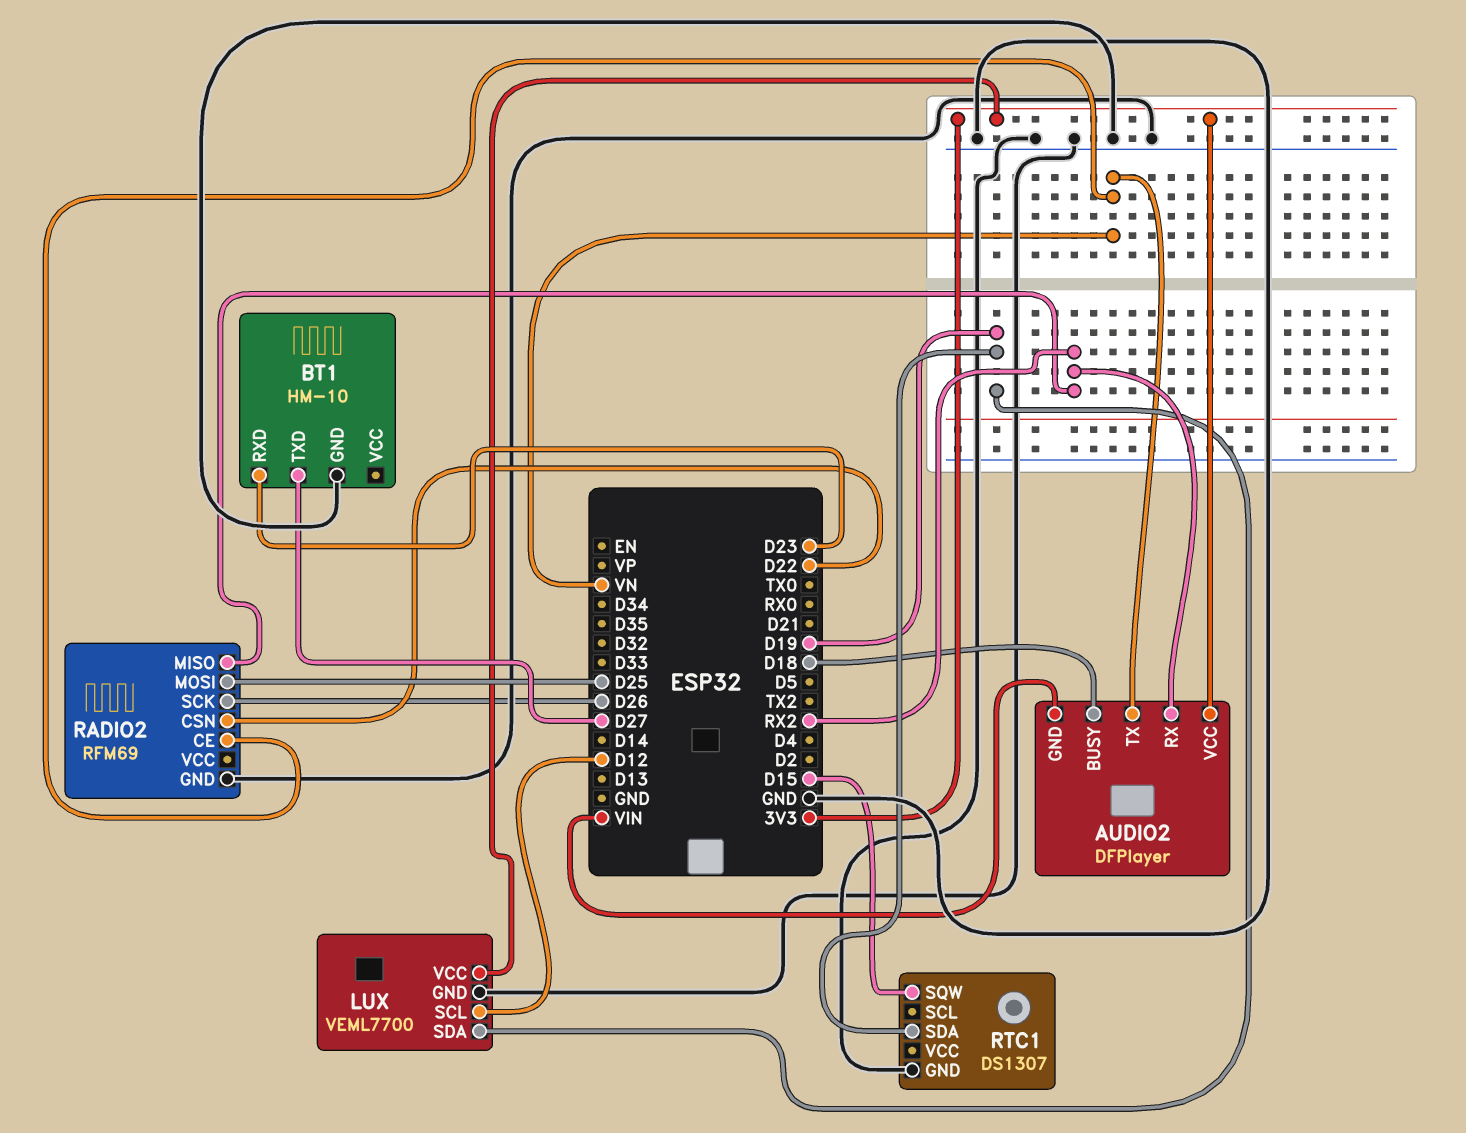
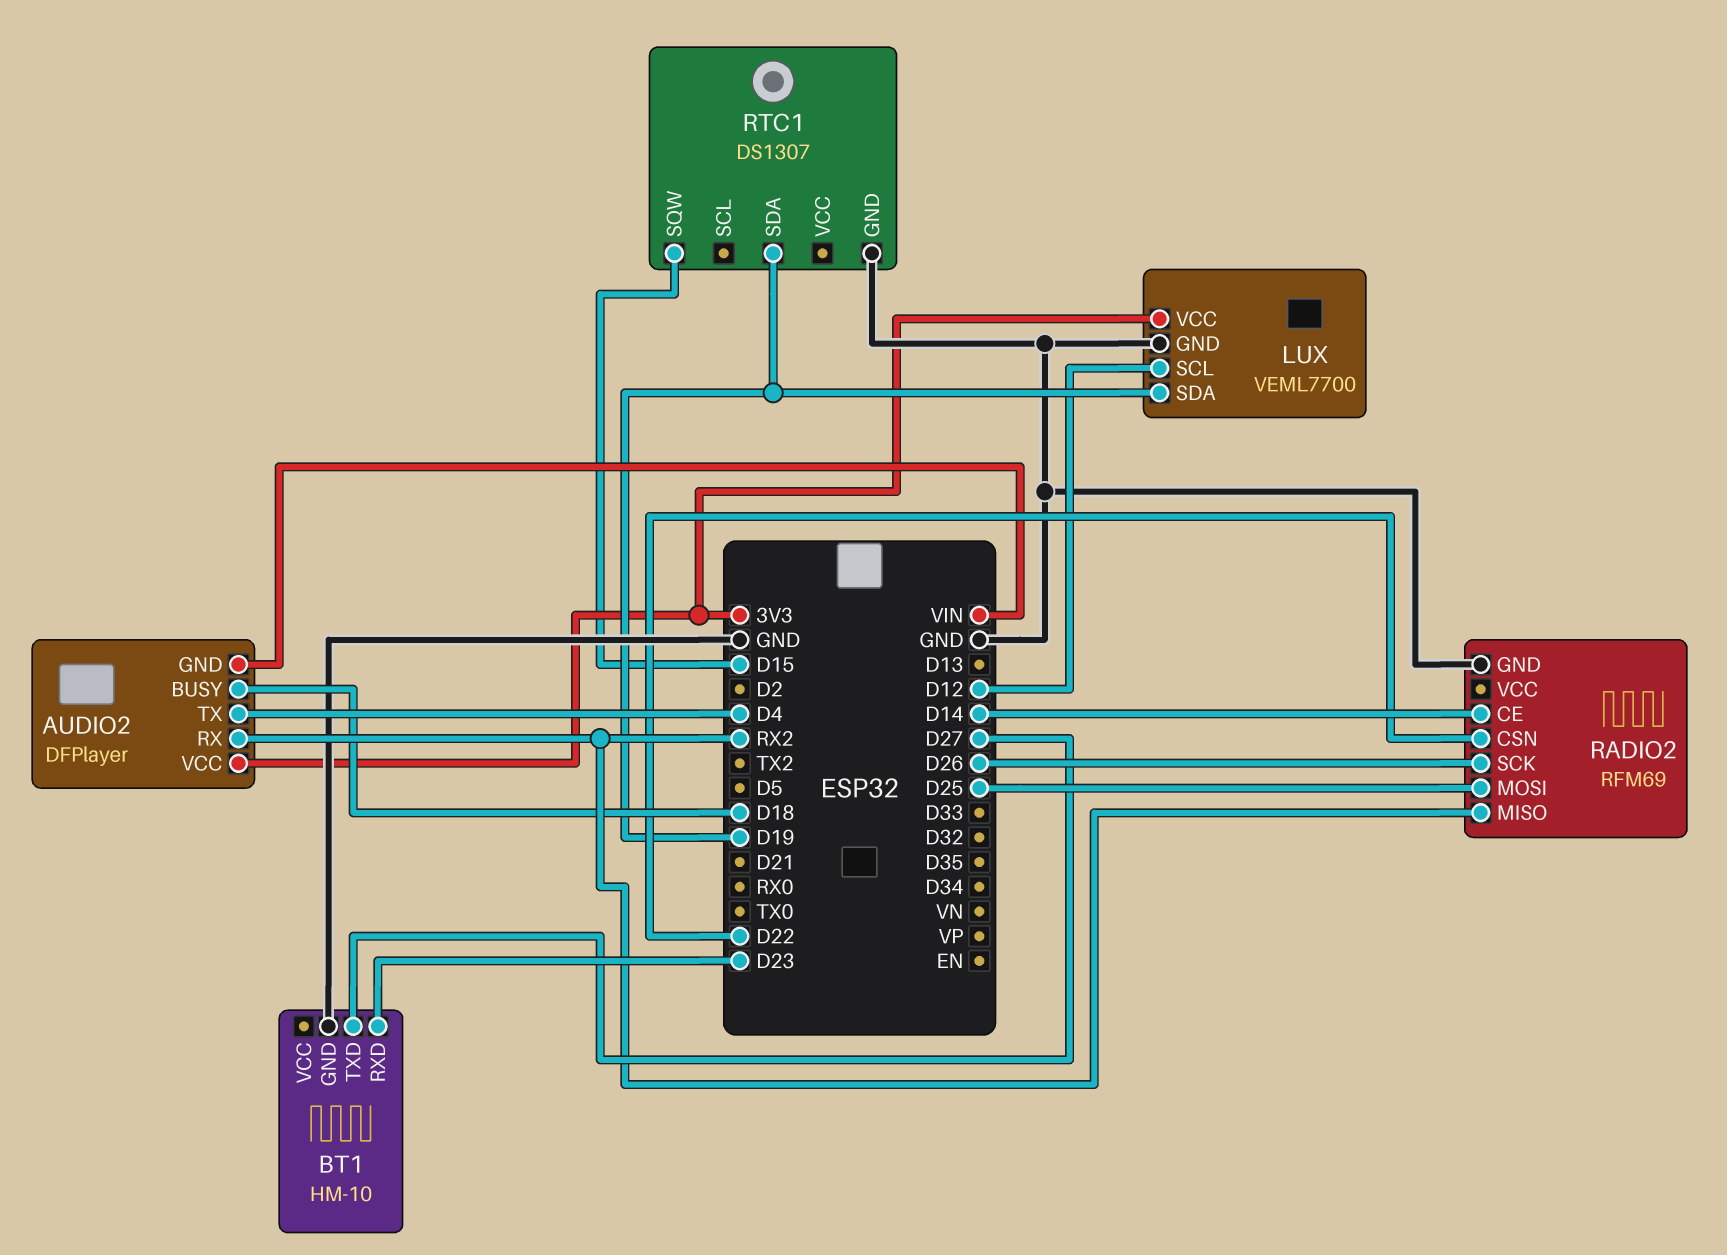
AUDIO2 pin TX: VN -> D4
RADIO2 pin CE: VN -> D14

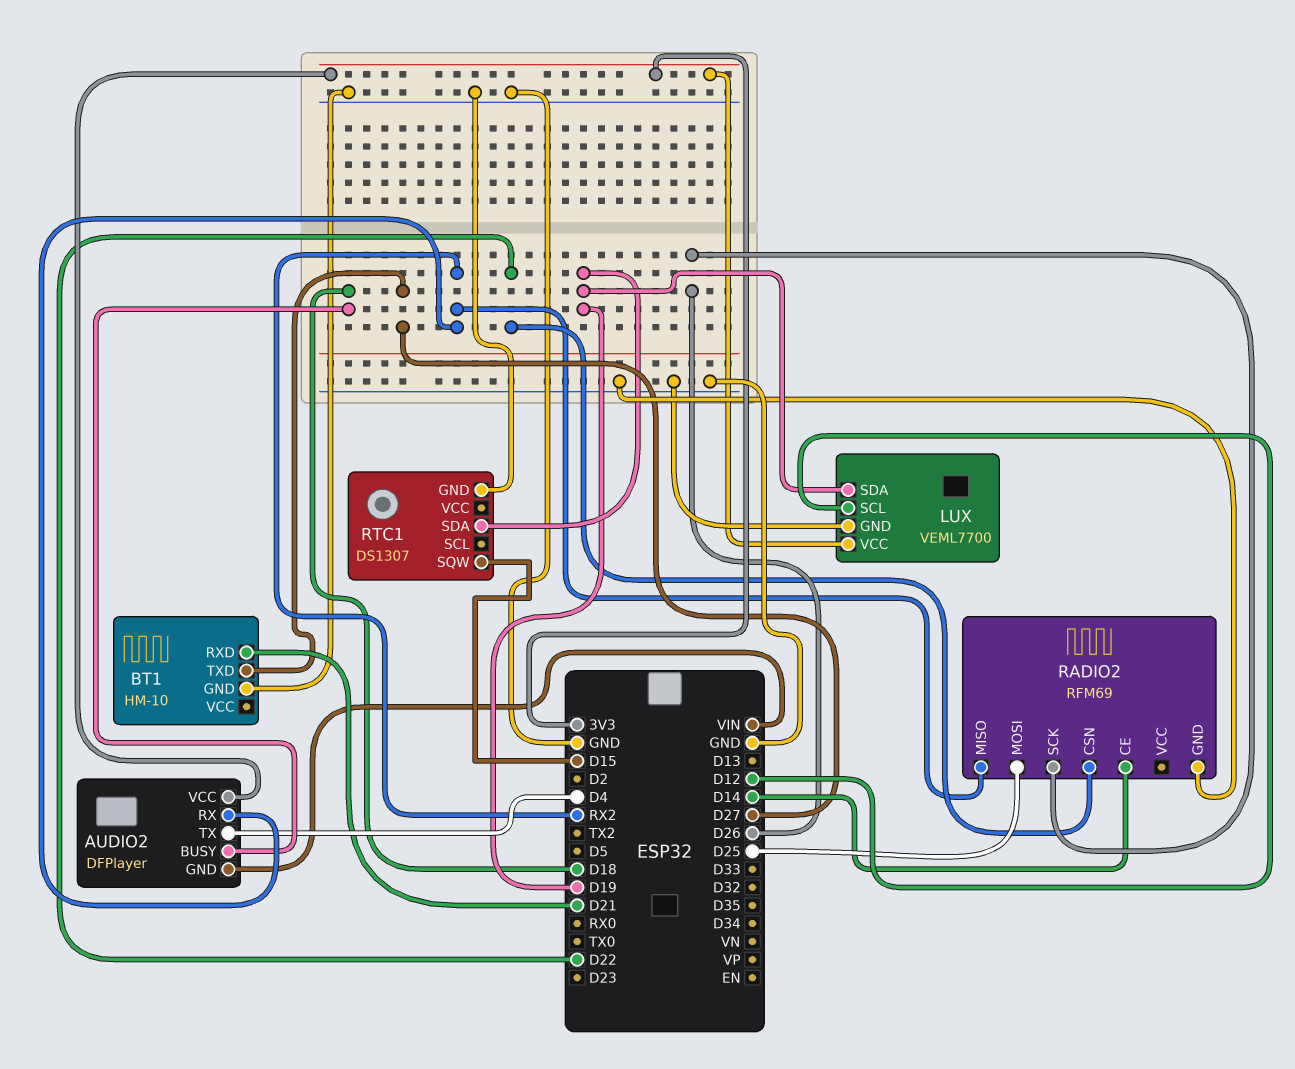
BT1 pin RXD: D23 -> D21

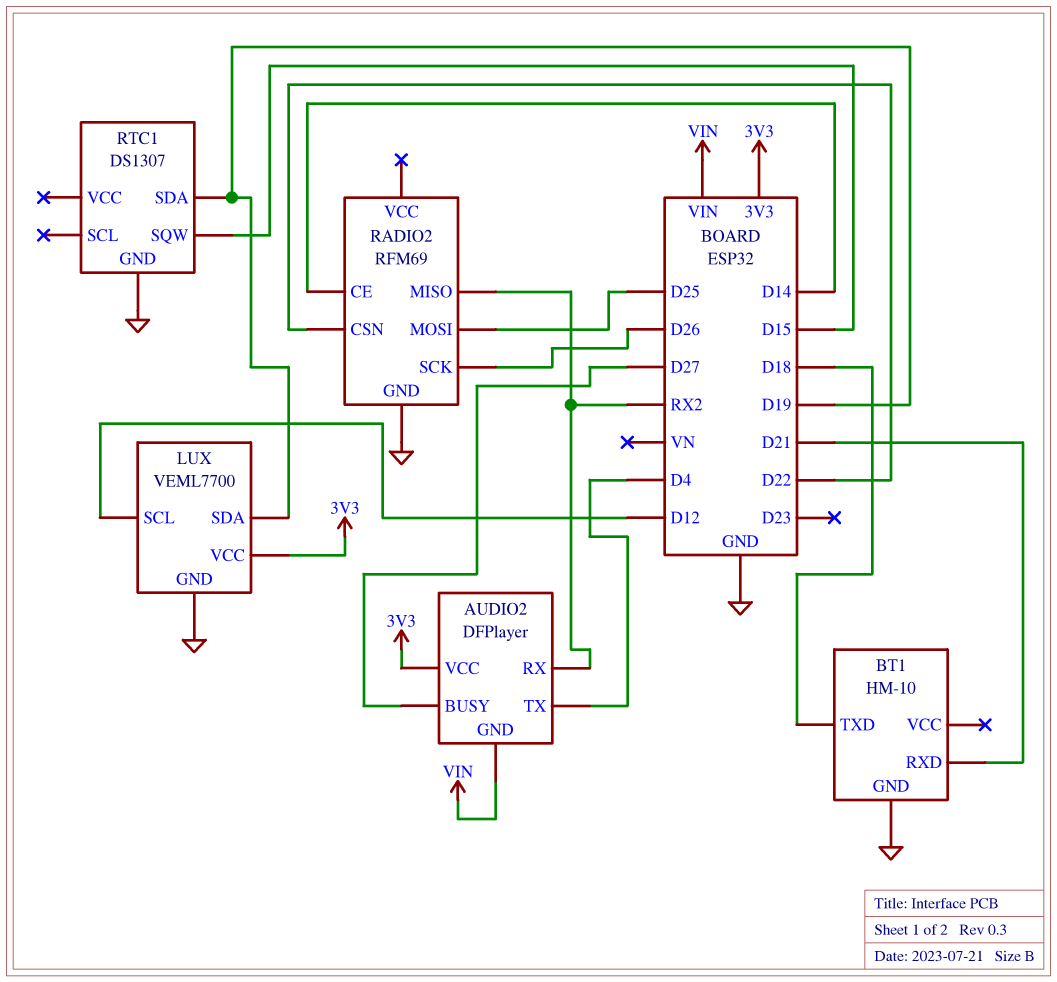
AUDIO2 pin BUSY: D18 -> D27
BT1 pin TXD: D27 -> D18

